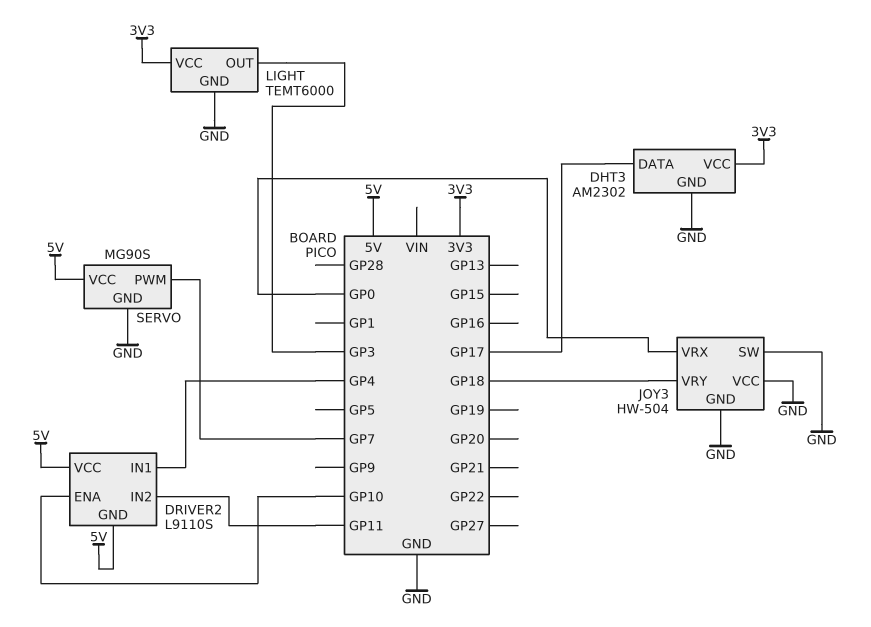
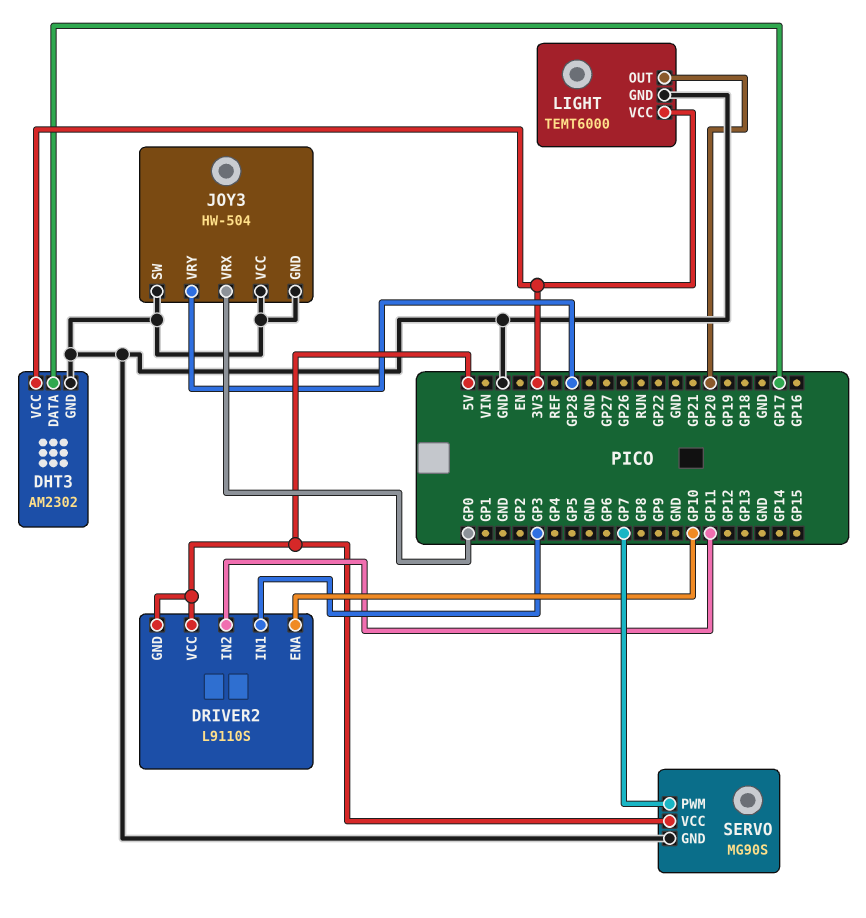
DRIVER2 pin IN1: GP4 -> GP3
JOY3 pin VRY: GP18 -> GP28
LIGHT pin OUT: GP3 -> GP20

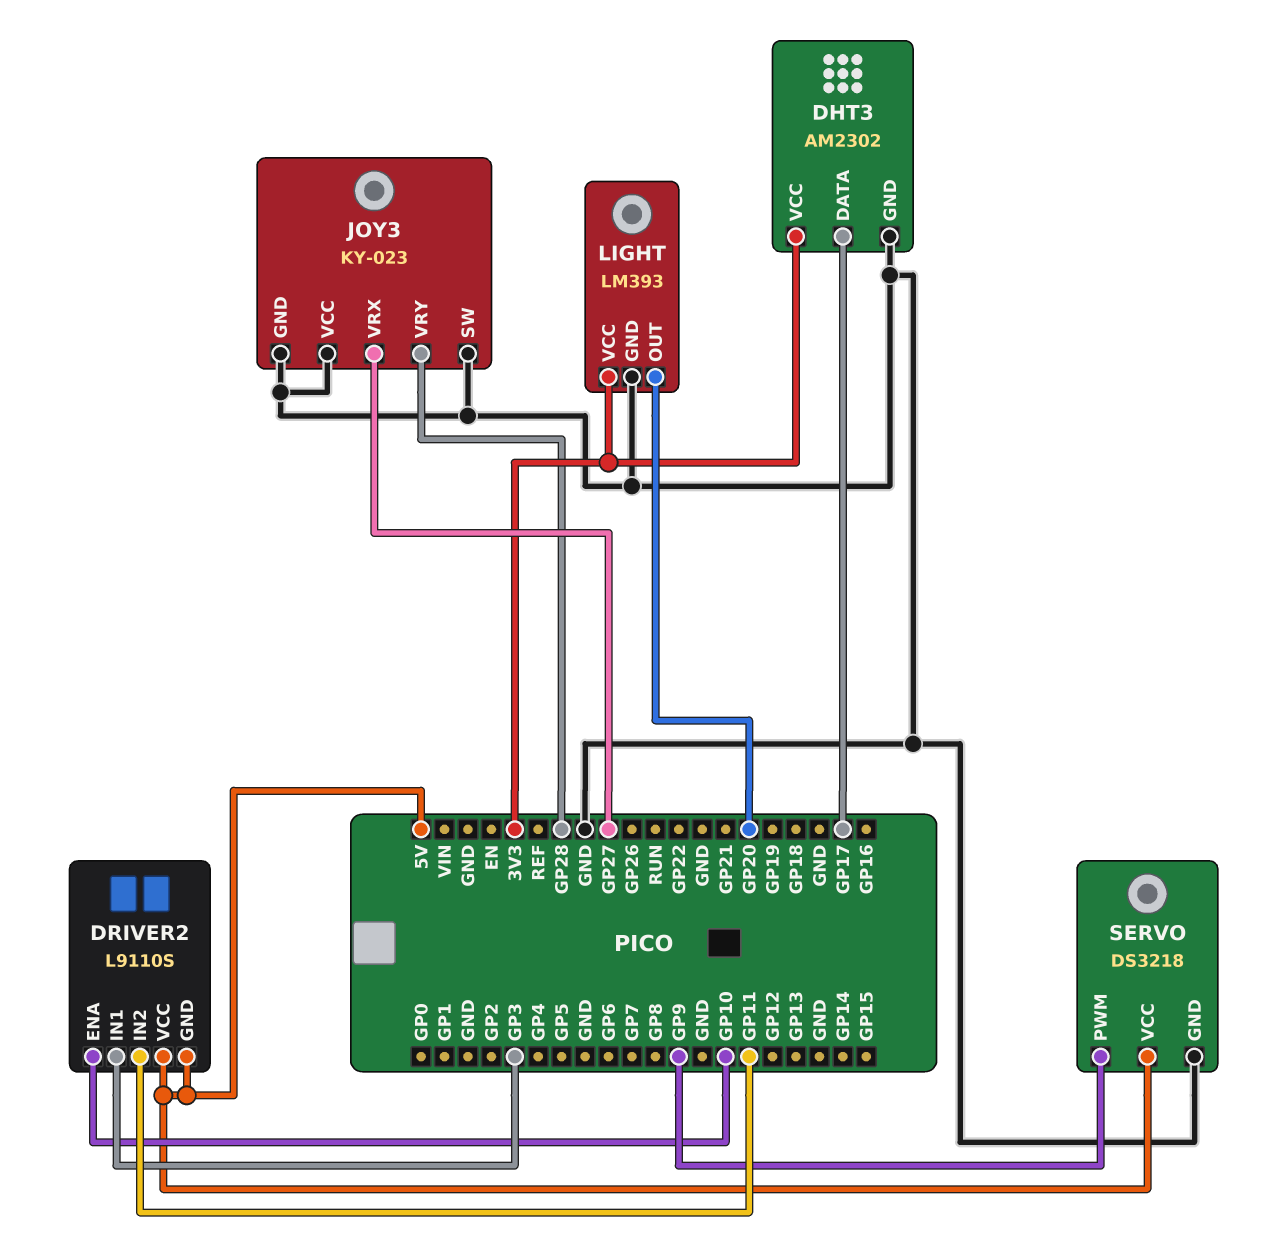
JOY3: HW-504 -> KY-023
JOY3 pin VRX: GP0 -> GP27
LIGHT: TEMT6000 -> LM393
SERVO: MG90S -> DS3218
SERVO pin PWM: GP7 -> GP9

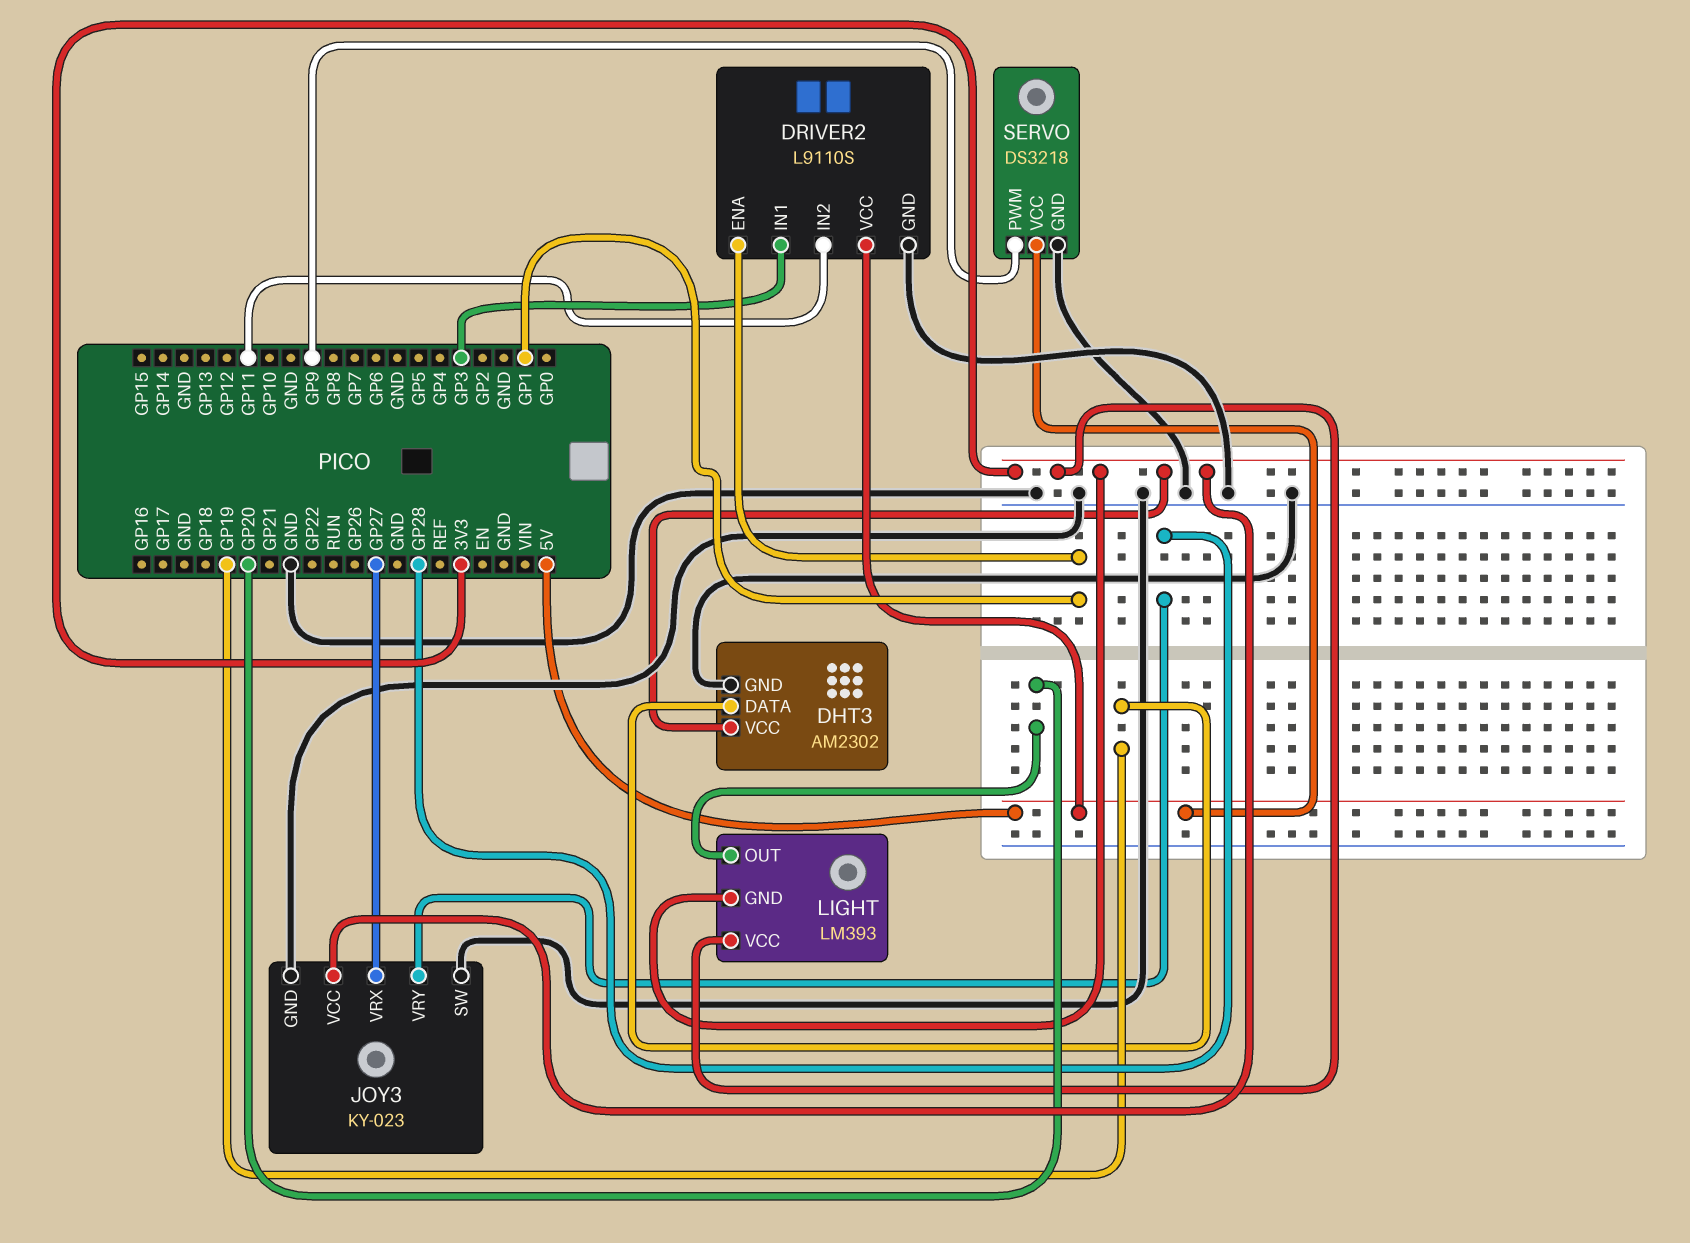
DHT3 pin DATA: GP17 -> GP19
DRIVER2 pin ENA: GP10 -> GP1
DRIVER2 pin GND: 5V -> GND
JOY3 pin VCC: GND -> 3V3
LIGHT pin GND: GND -> 3V3

